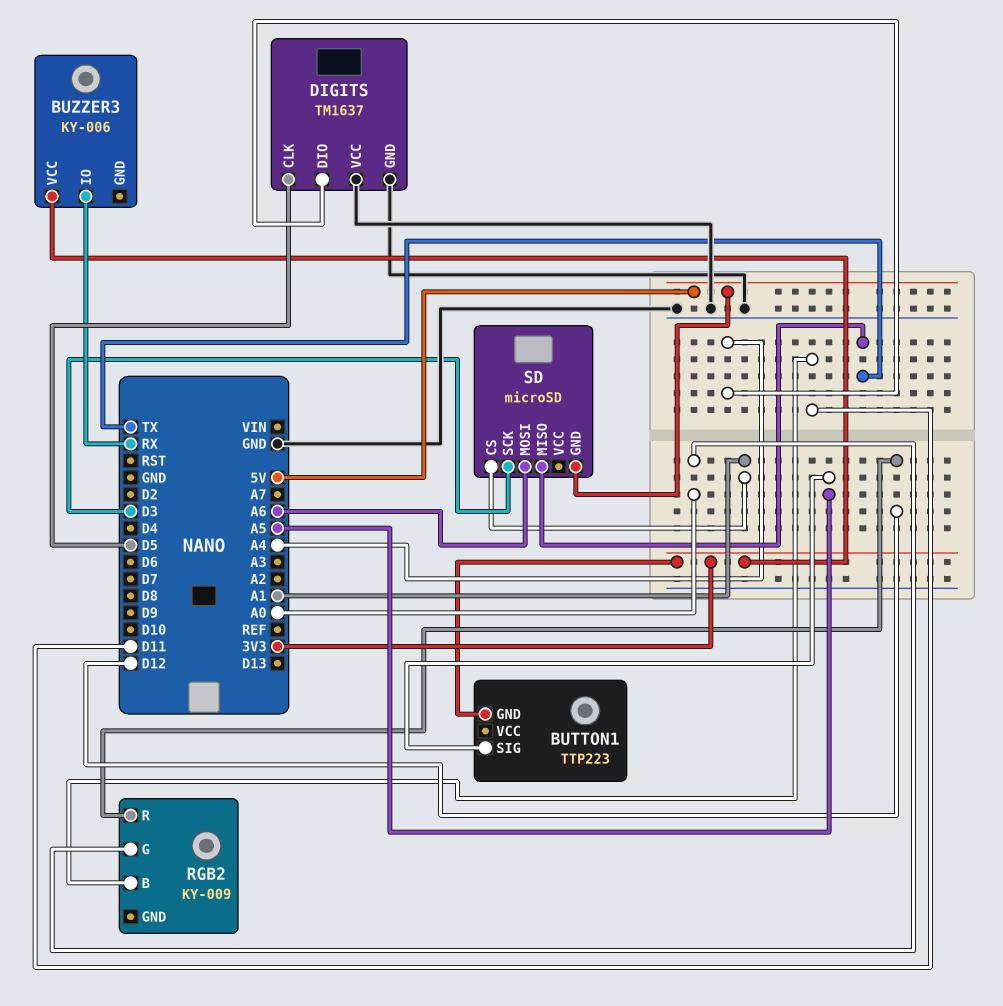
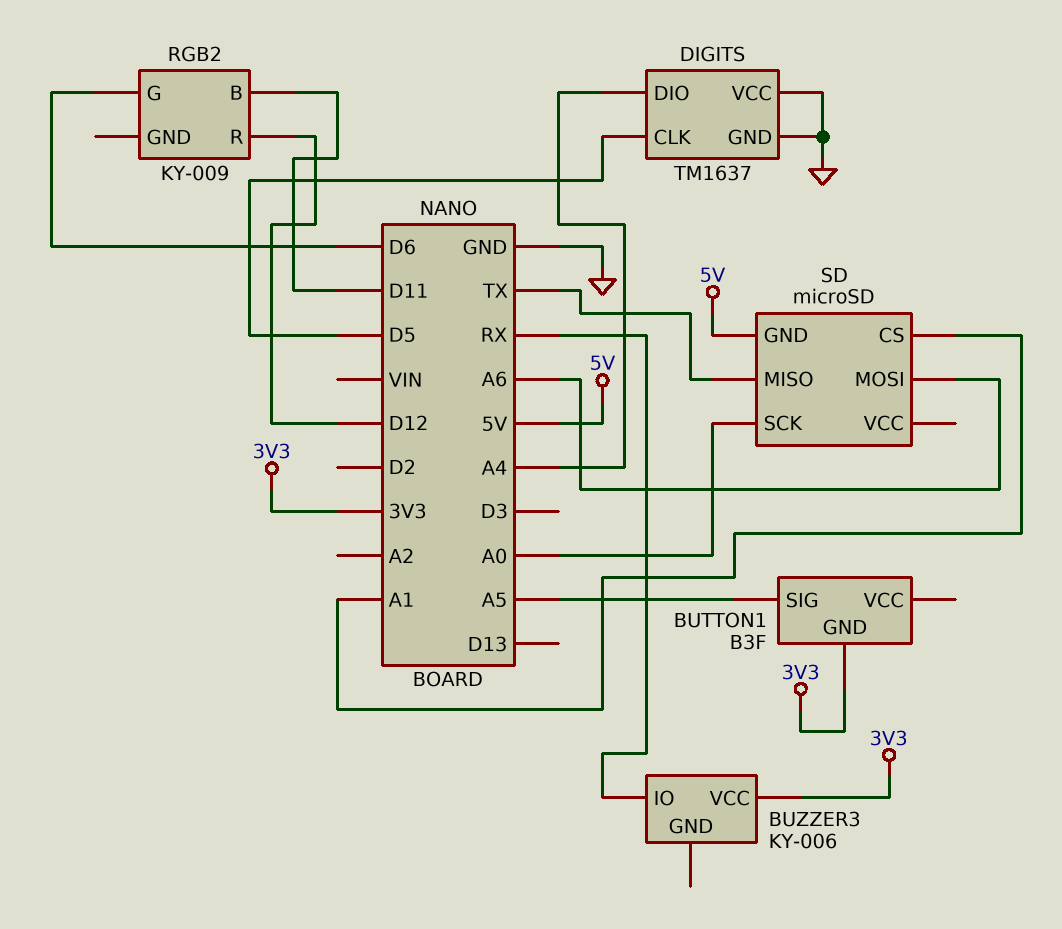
BUTTON1: TTP223 -> B3F
RGB2 pin G: A0 -> D6
SD pin SCK: D3 -> A0

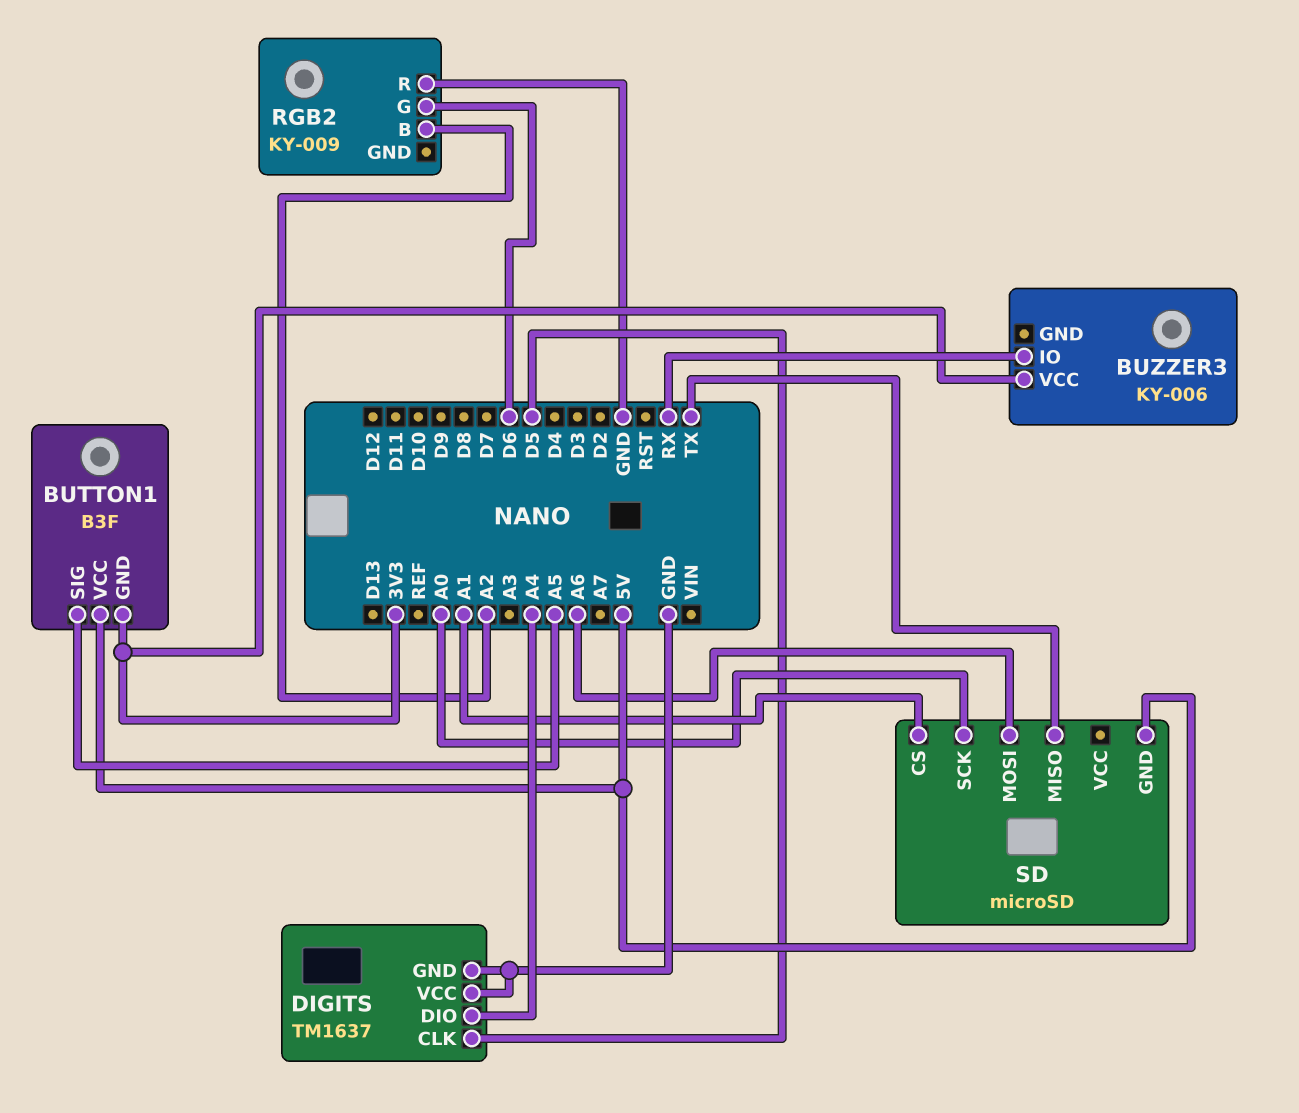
BUTTON1 pin VCC: none -> 5V
RGB2 pin B: D11 -> A2
RGB2 pin R: D12 -> GND

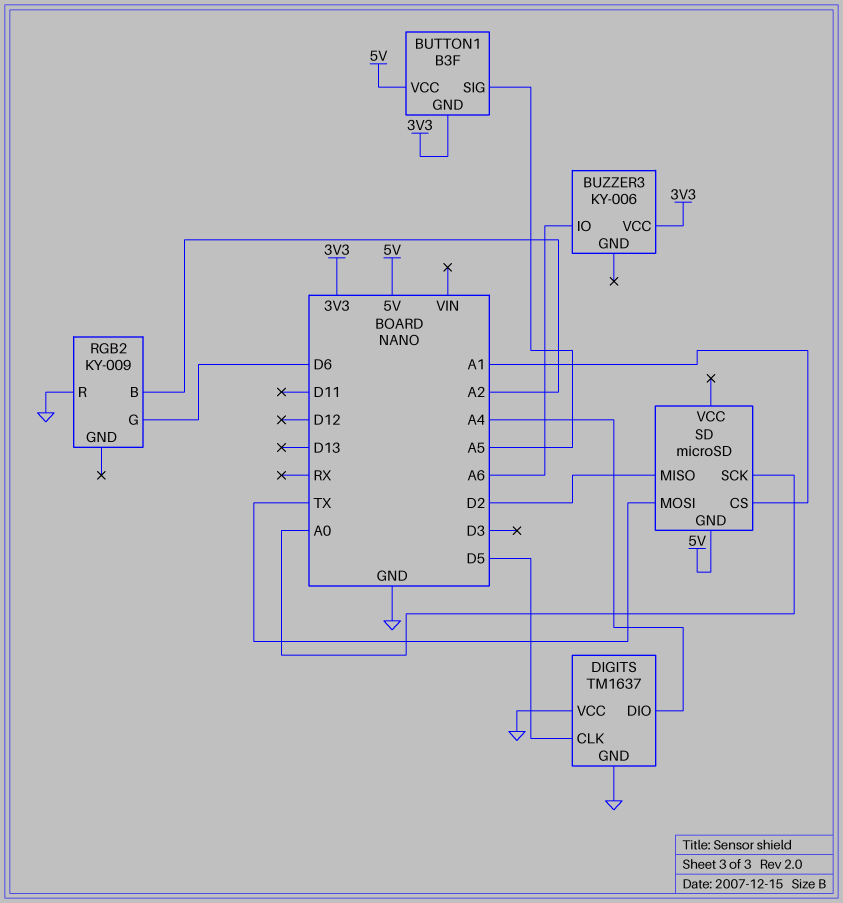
BUZZER3 pin IO: RX -> A6
SD pin MISO: TX -> D2
SD pin MOSI: A6 -> TX

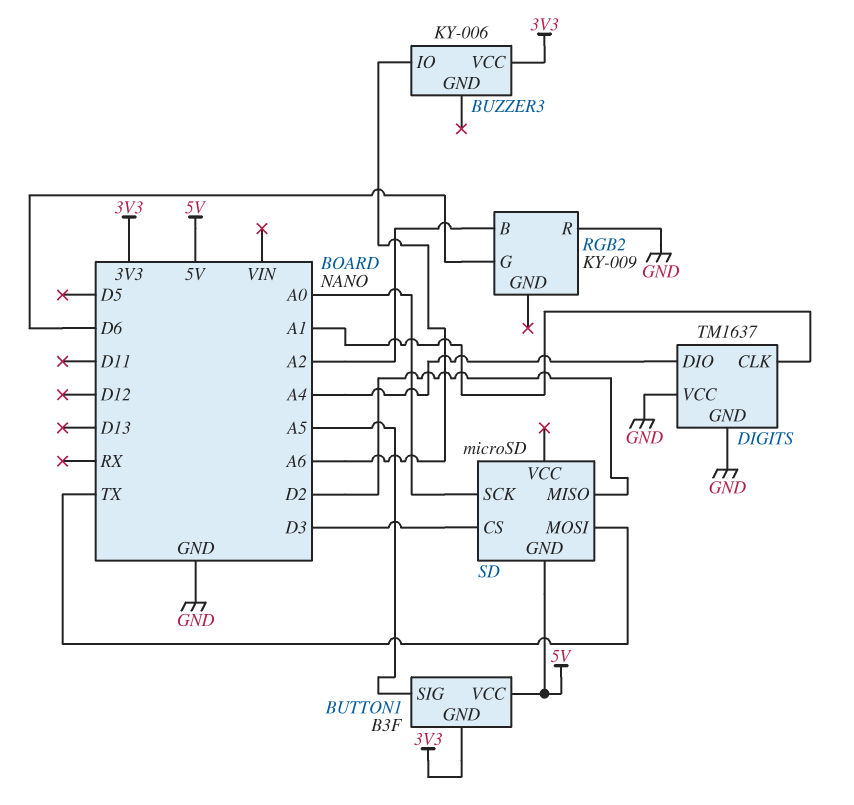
DIGITS pin CLK: D5 -> A1
SD pin CS: A1 -> D3

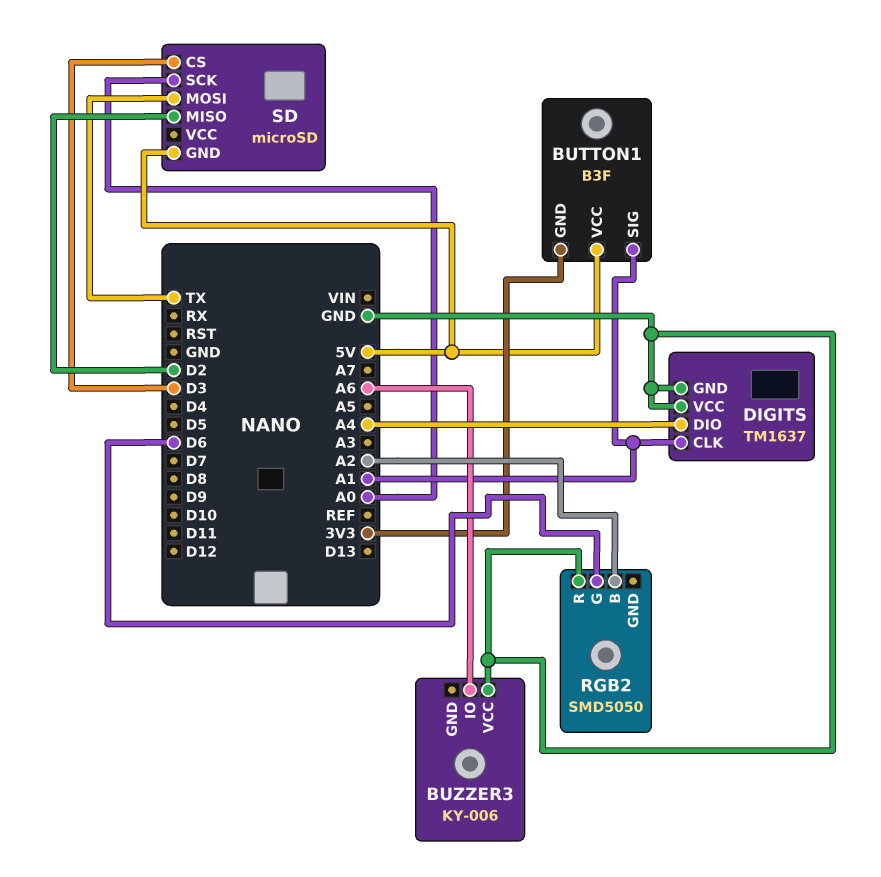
BUTTON1 pin SIG: A5 -> A1
BUZZER3 pin VCC: 3V3 -> GND
RGB2: KY-009 -> SMD5050

